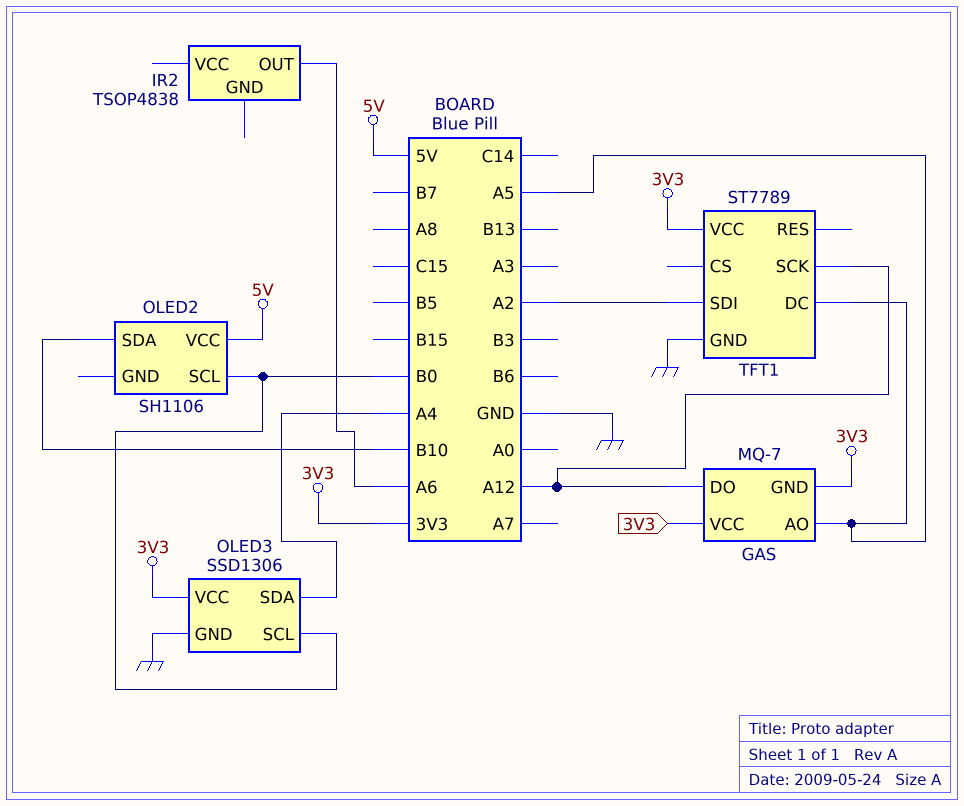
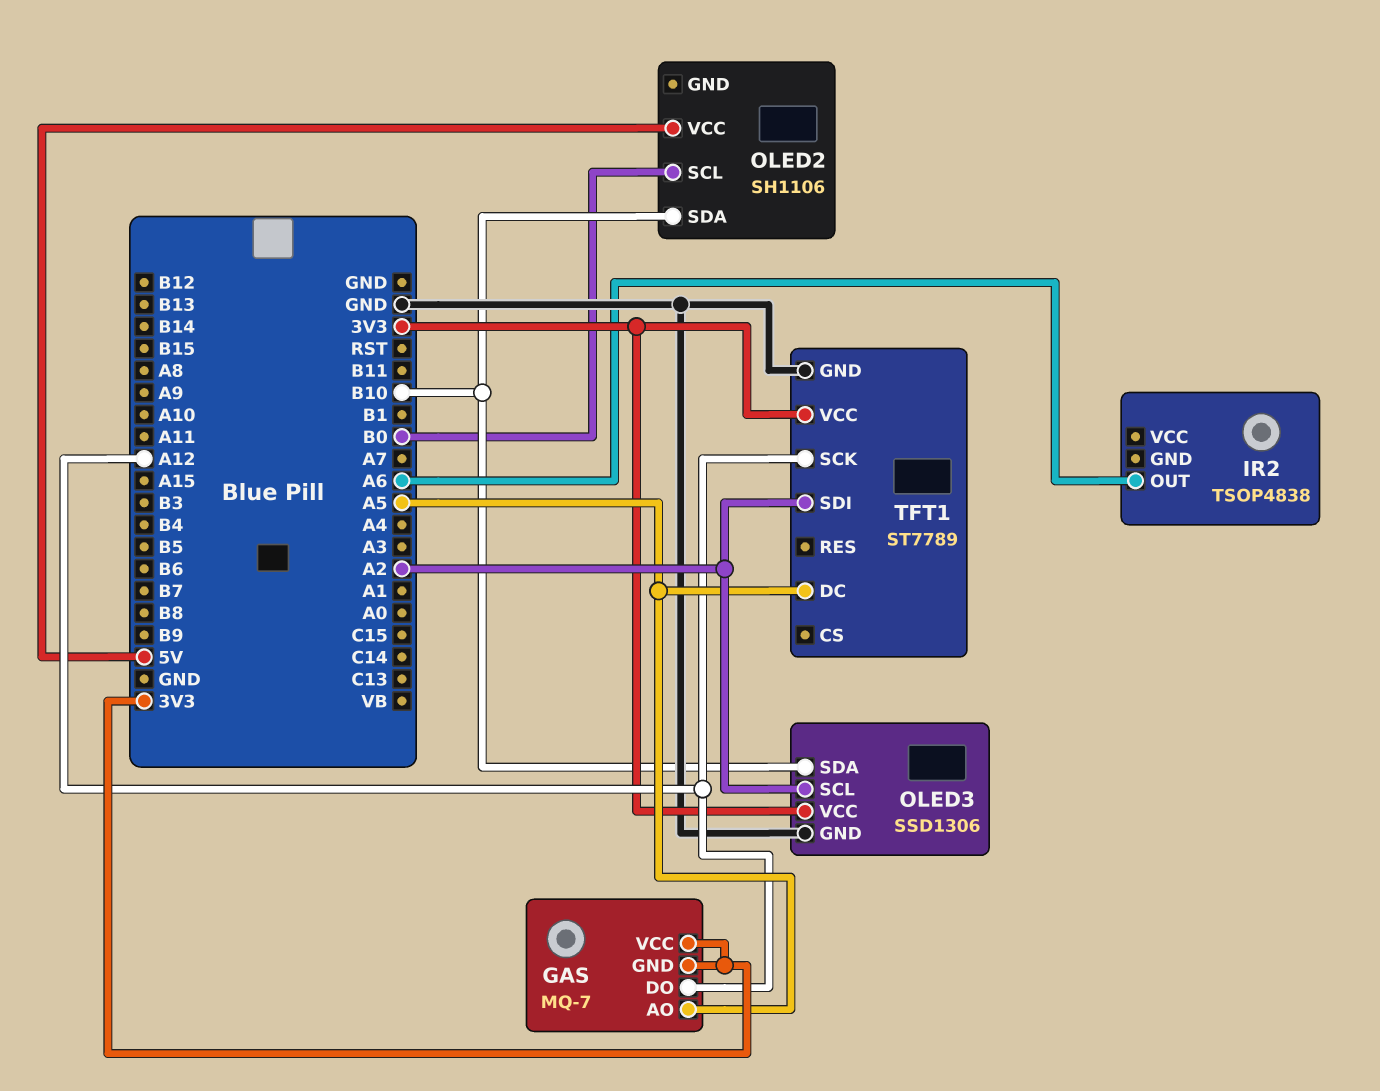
OLED3 pin SCL: B0 -> A2
OLED3 pin SDA: A4 -> B10

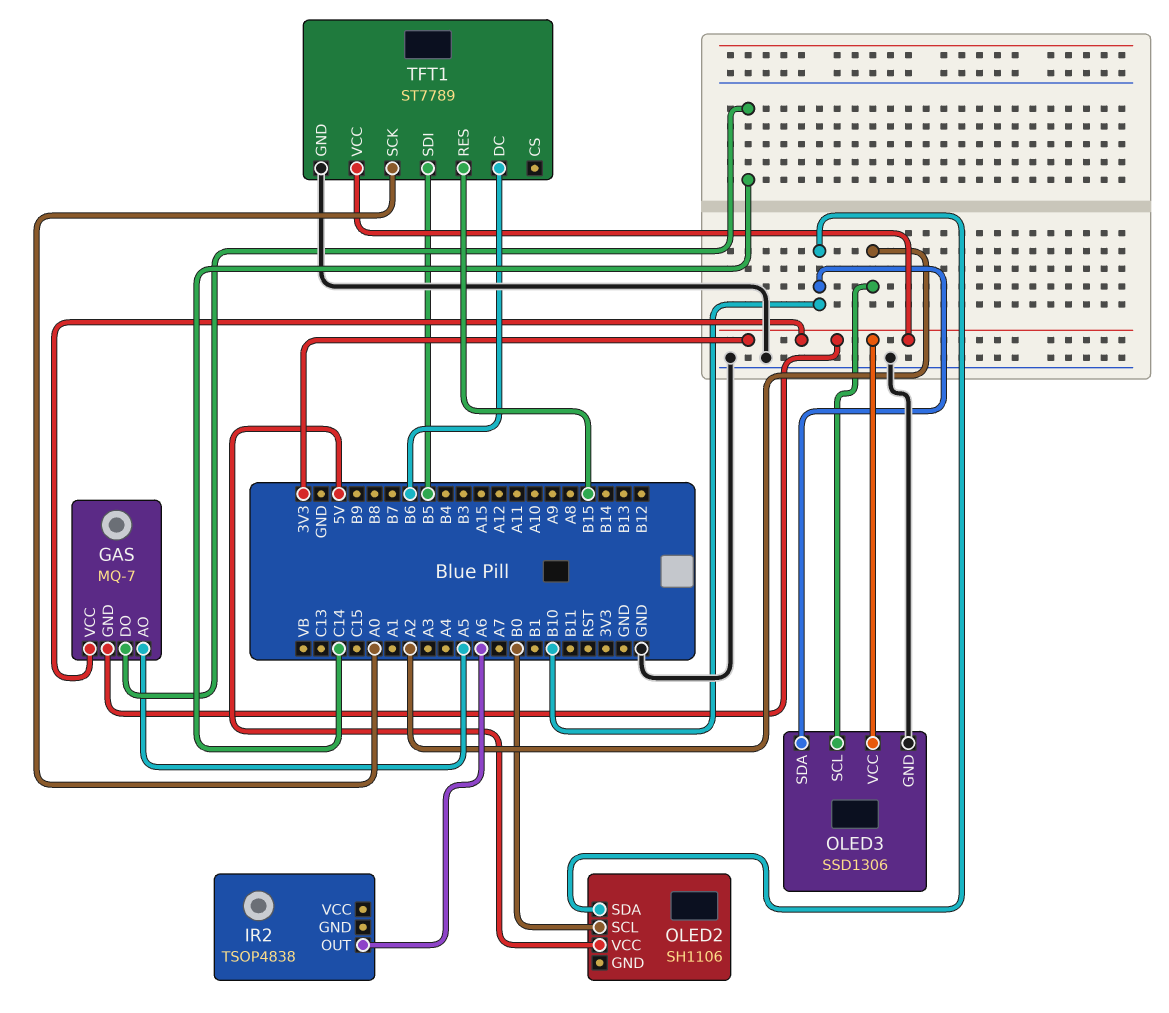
GAS pin DO: A12 -> C14
TFT1 pin DC: A5 -> B6
TFT1 pin RES: none -> B15
TFT1 pin SCK: A12 -> A0
TFT1 pin SDI: A2 -> B5

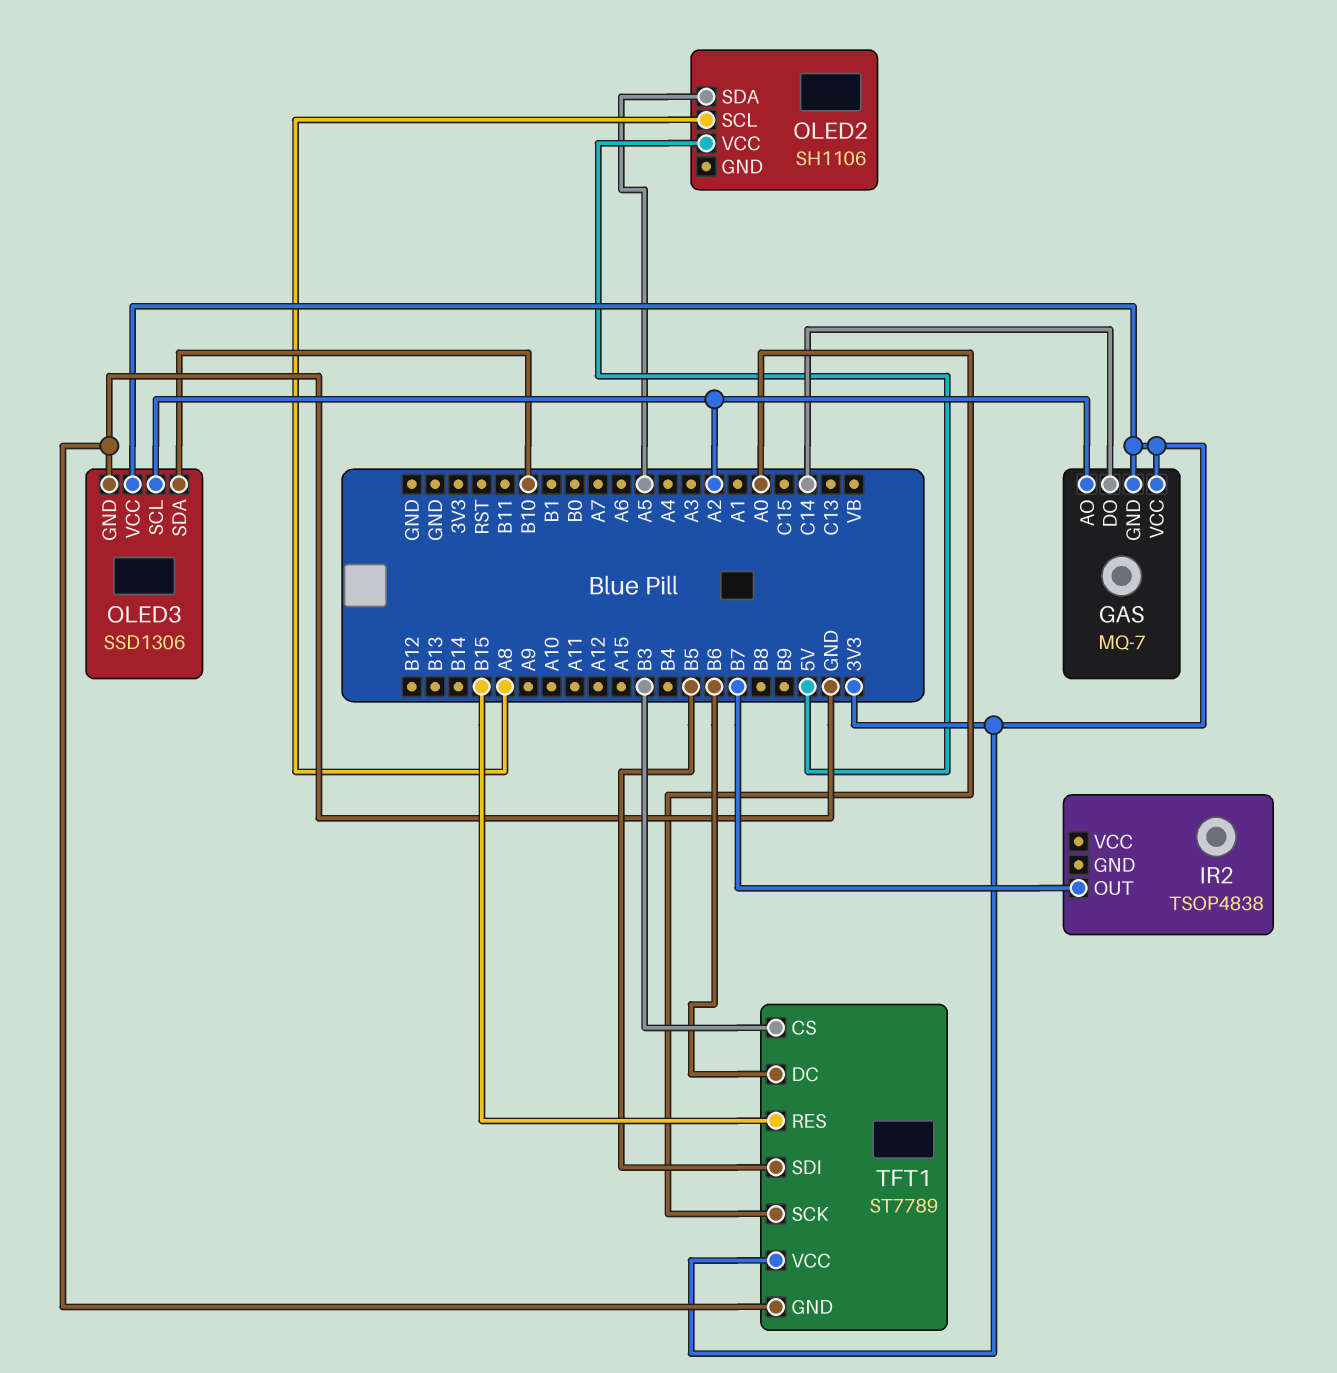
GAS pin AO: A5 -> A2
IR2 pin OUT: A6 -> B7
OLED2 pin SCL: B0 -> A8
OLED2 pin SDA: B10 -> A5
TFT1 pin CS: none -> B3

